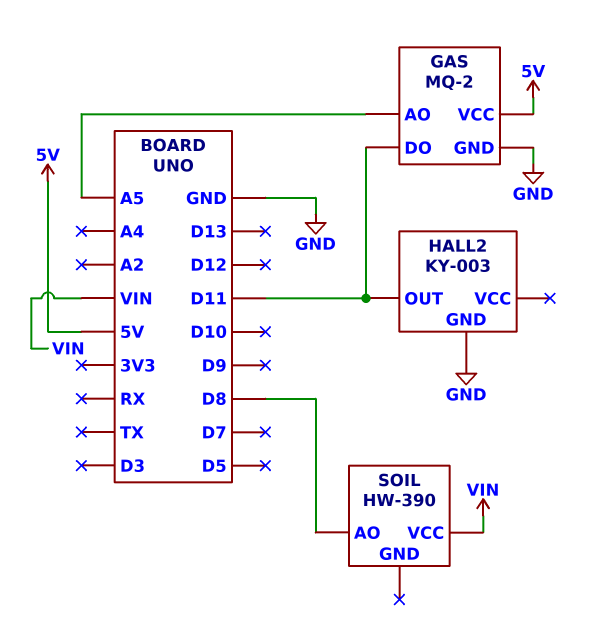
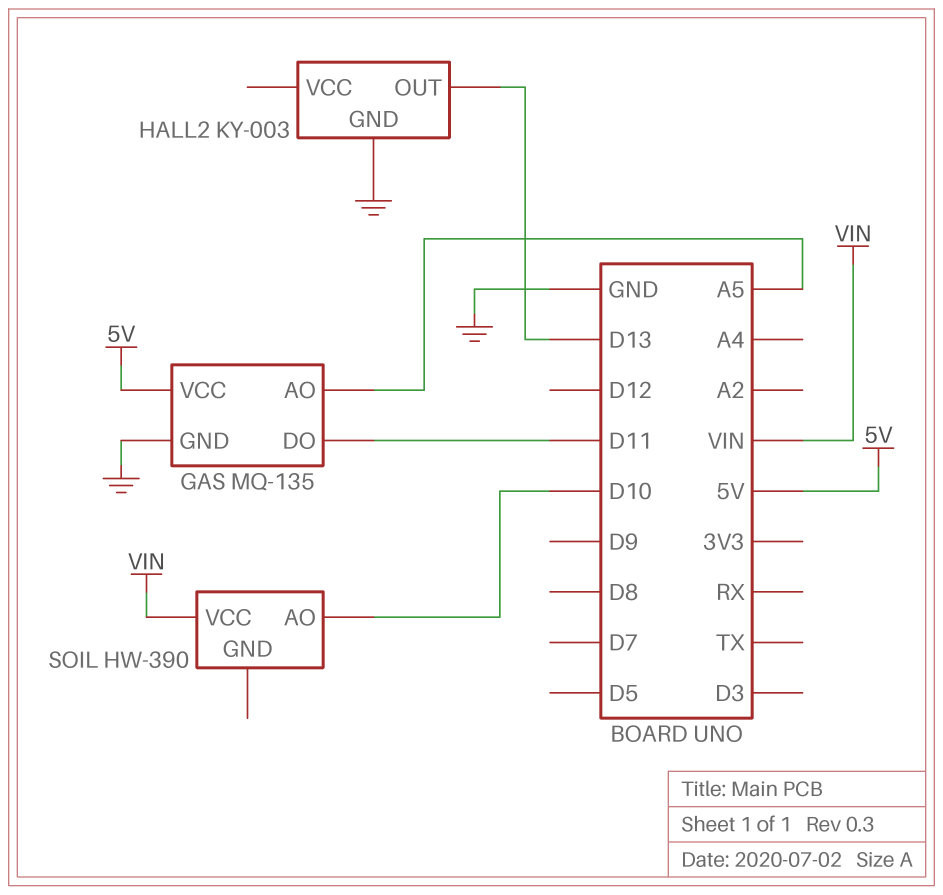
GAS: MQ-2 -> MQ-135
HALL2 pin OUT: D11 -> D13
SOIL pin AO: D8 -> D10

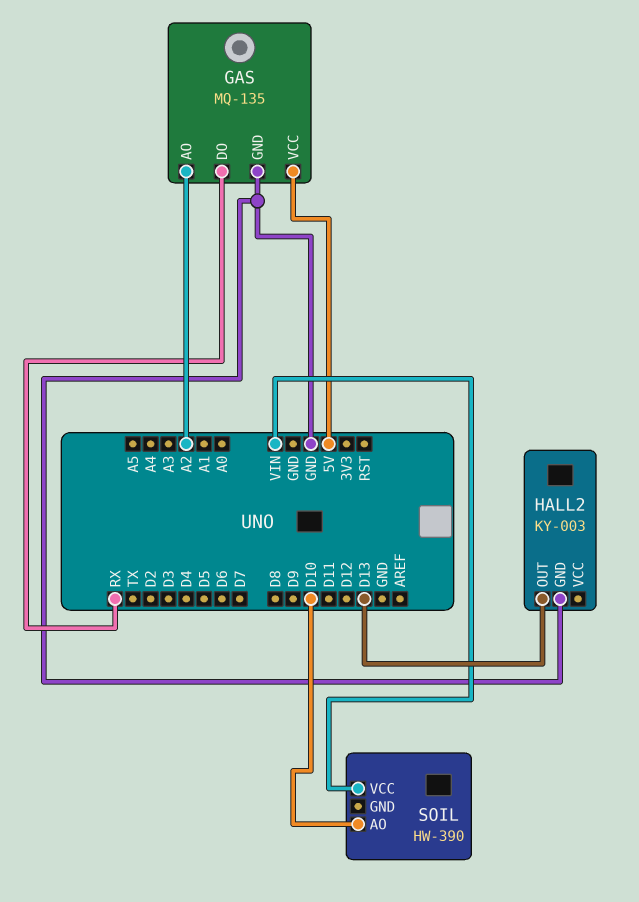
GAS pin AO: A5 -> A2
GAS pin DO: D11 -> RX

